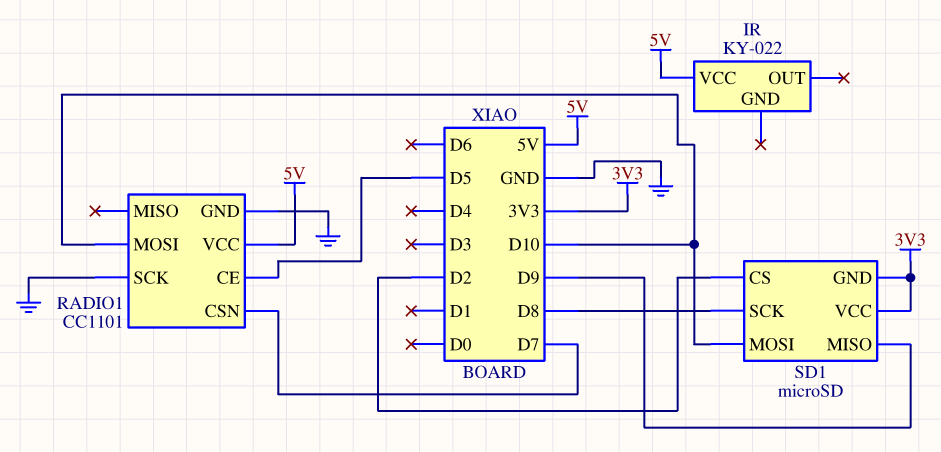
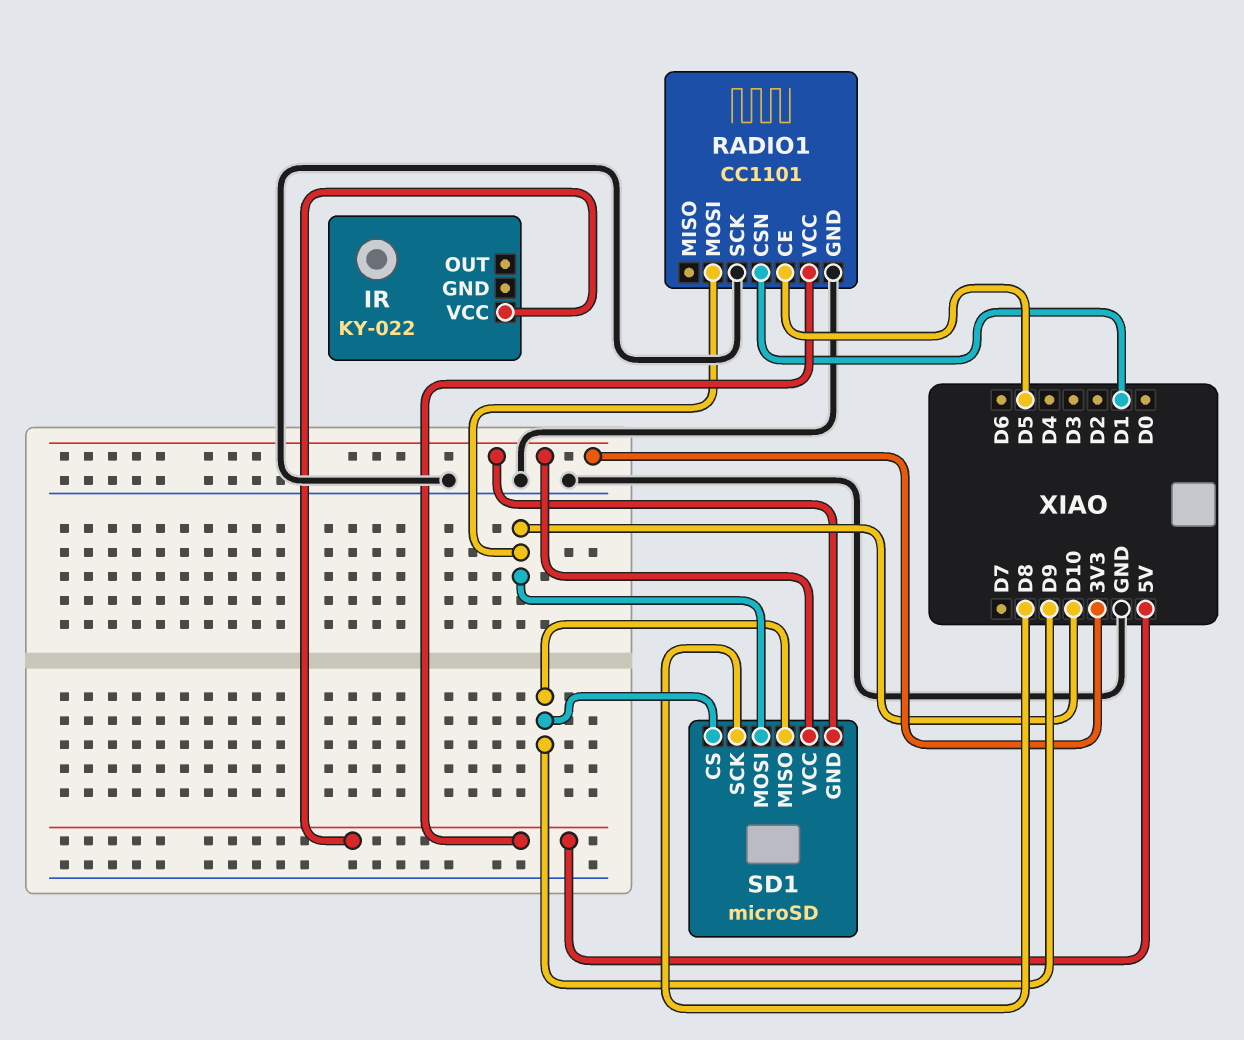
RADIO1 pin CSN: D7 -> D1
SD1 pin CS: D2 -> D9

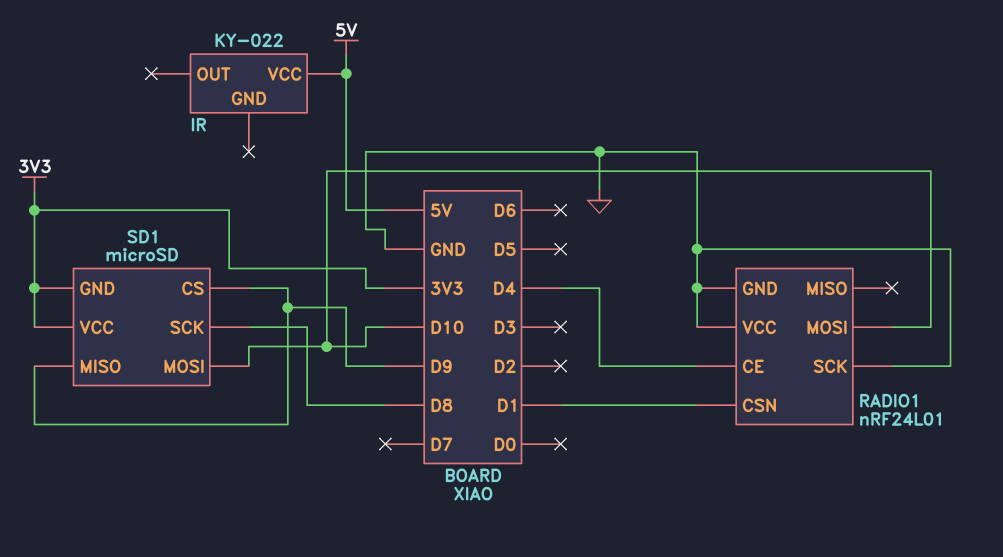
RADIO1: CC1101 -> nRF24L01
RADIO1 pin CE: D5 -> D4
RADIO1 pin VCC: 5V -> GND

